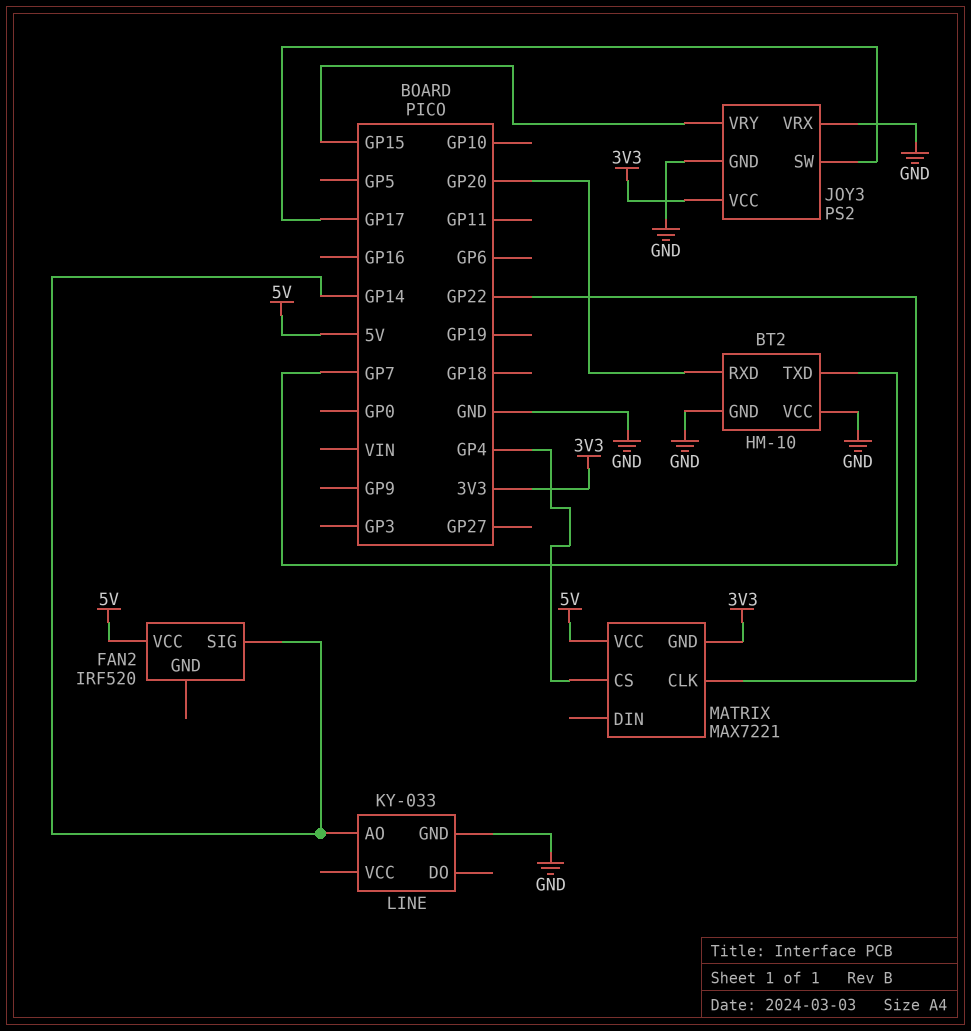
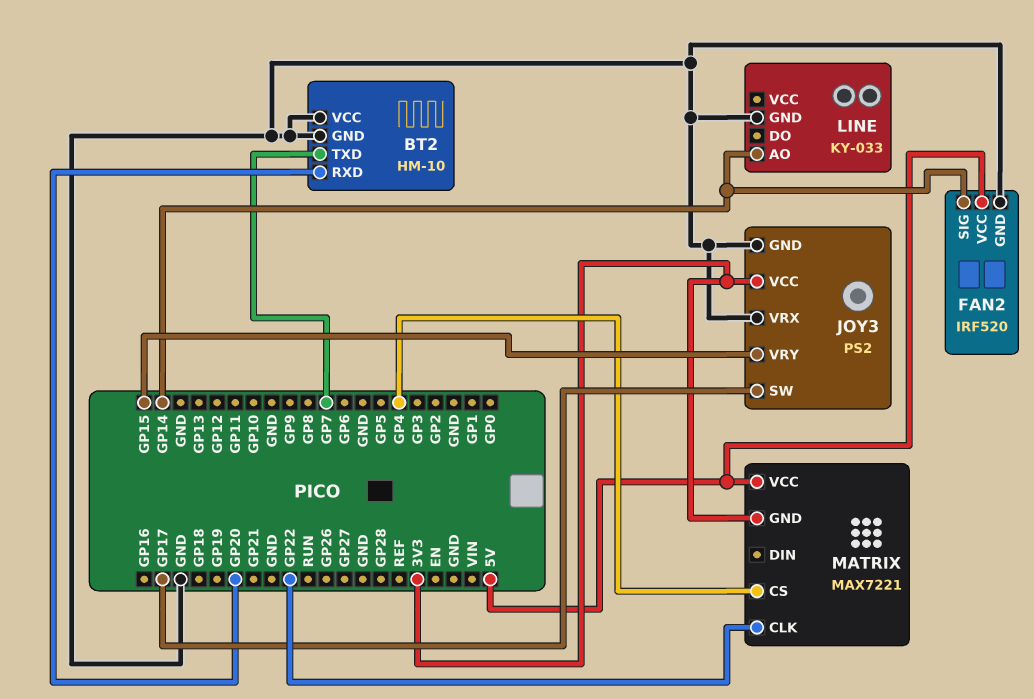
FAN2 pin GND: none -> GND

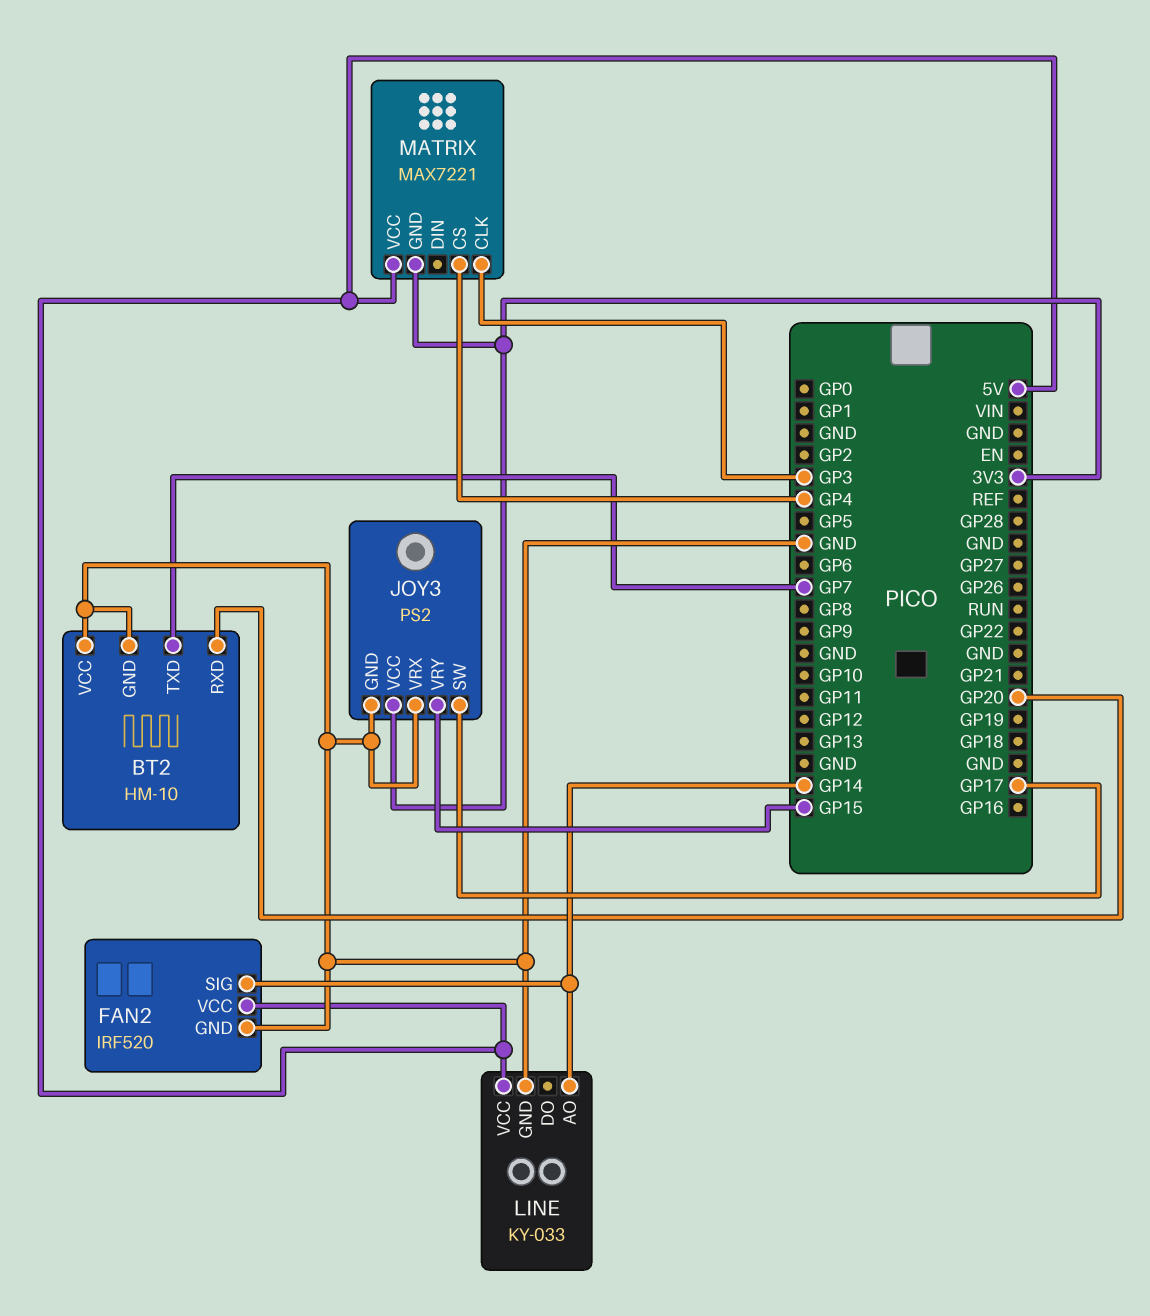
LINE pin VCC: none -> 5V
MATRIX pin CLK: GP22 -> GP3

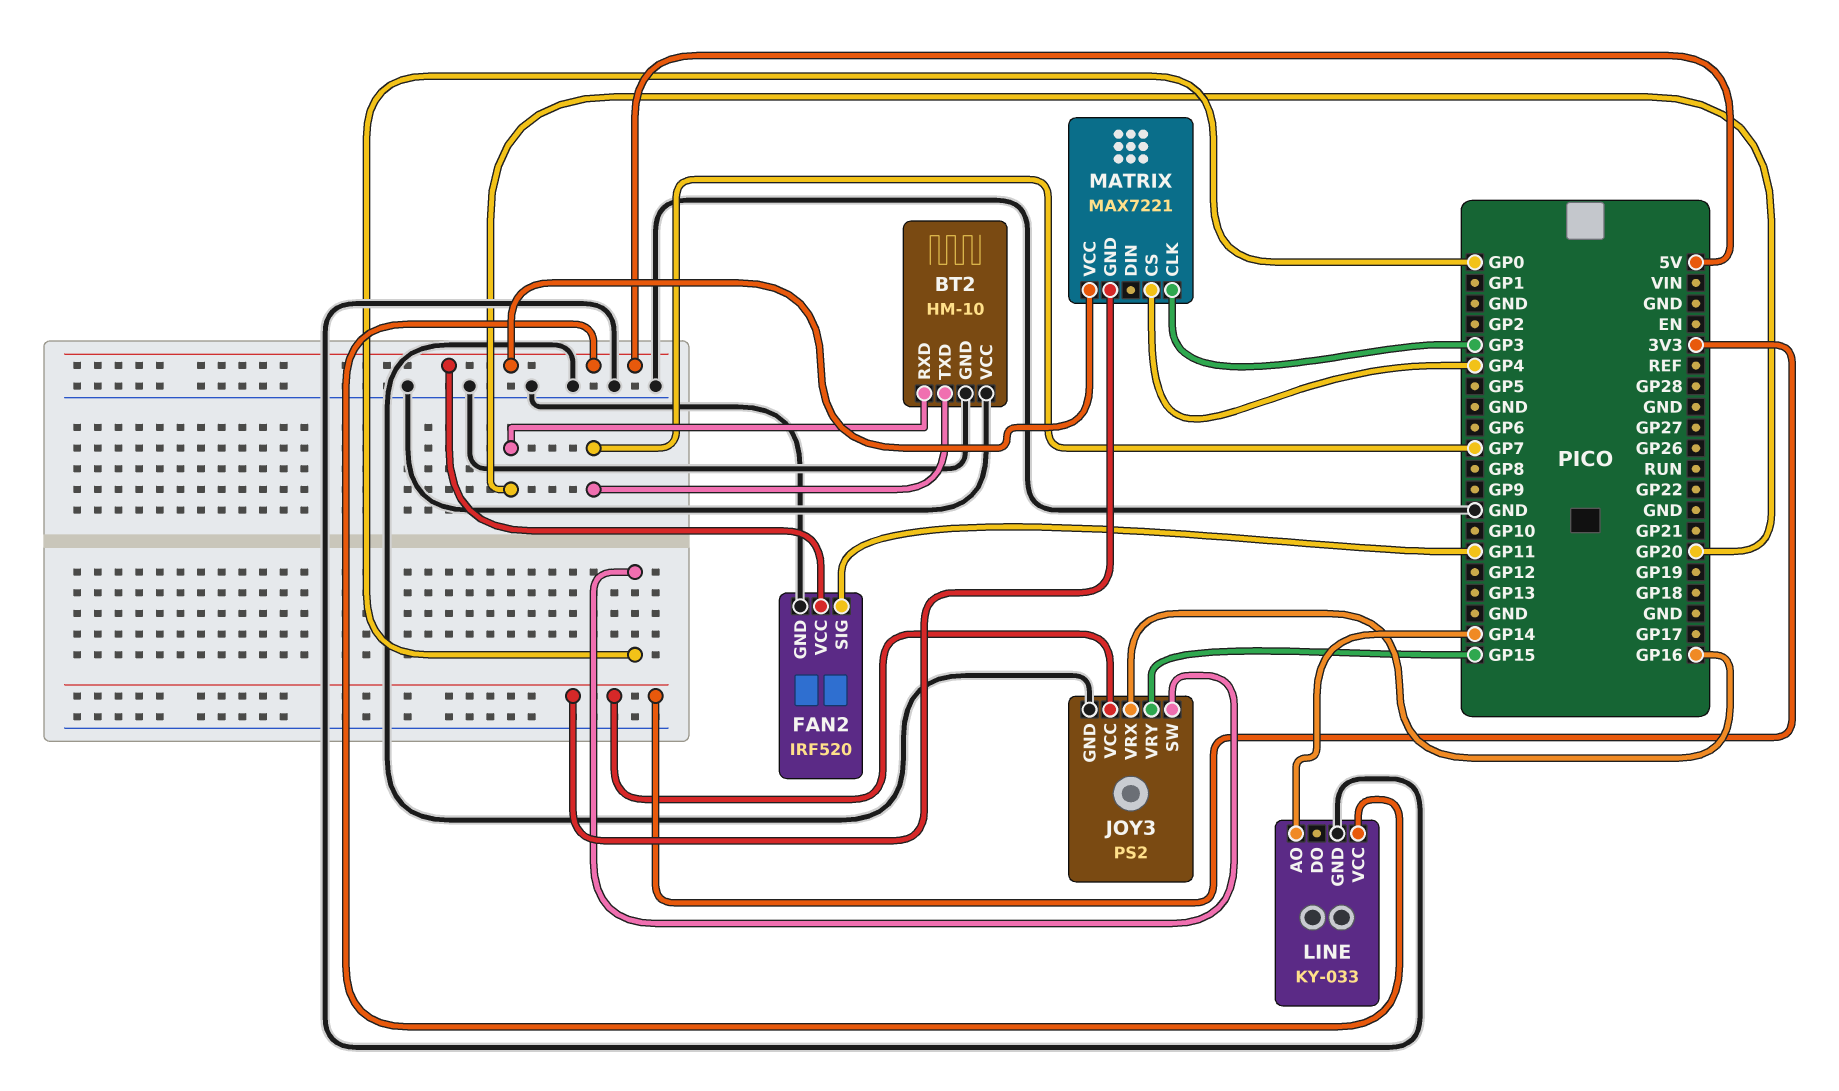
FAN2 pin SIG: GP14 -> GP11
JOY3 pin SW: GP17 -> GP0
JOY3 pin VRX: GND -> GP16

